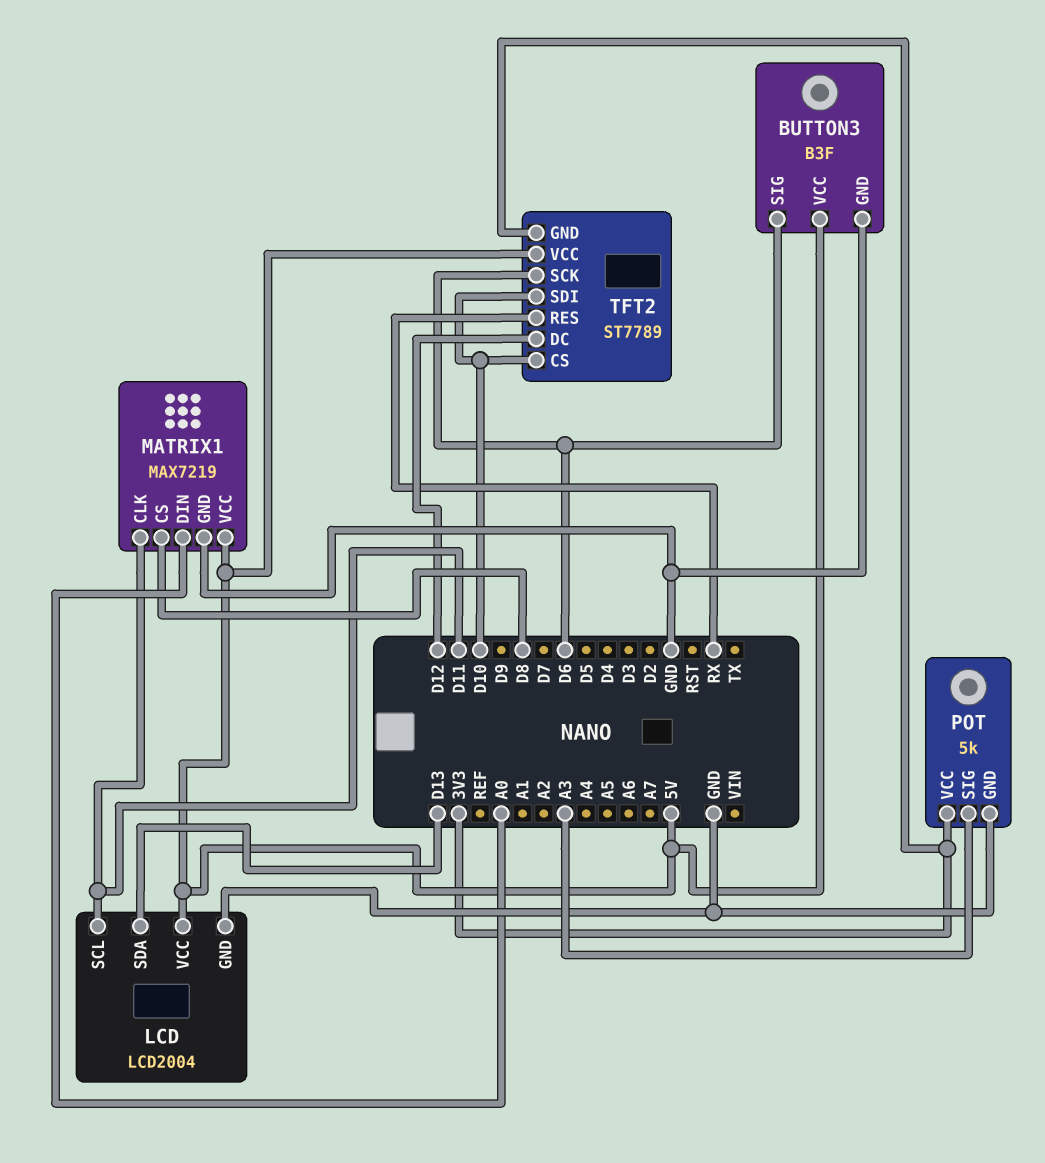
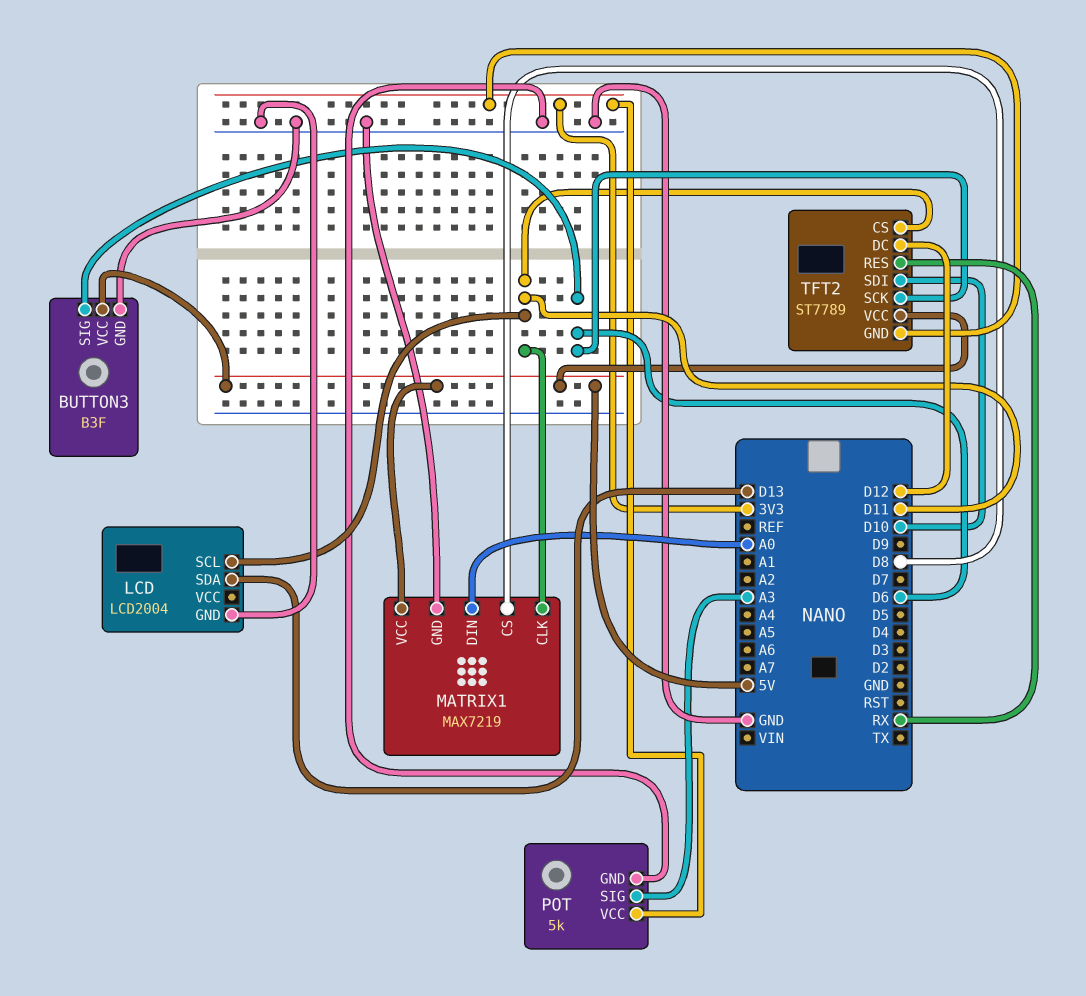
LCD pin VCC: 5V -> none
TFT2 pin CS: D10 -> D11

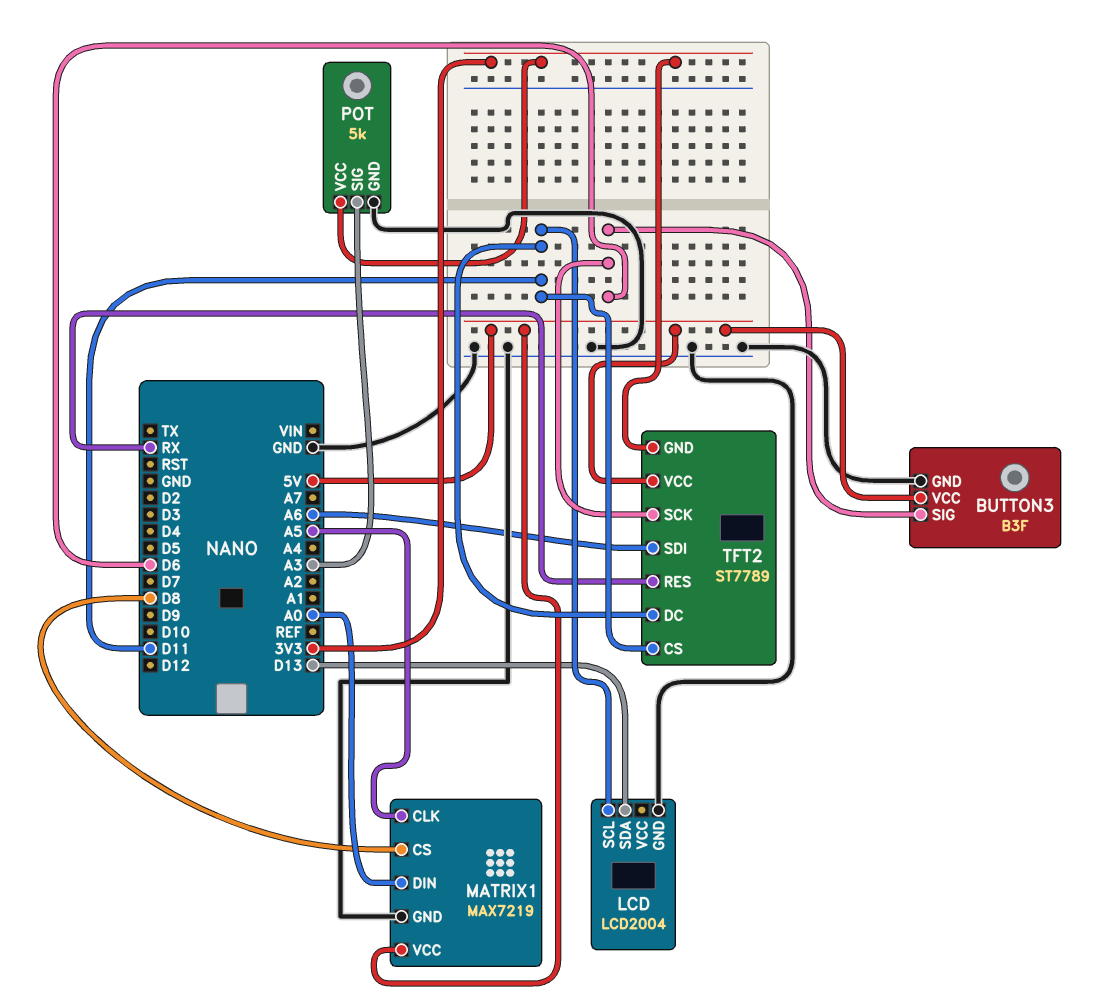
MATRIX1 pin CLK: D11 -> A5
TFT2 pin DC: D12 -> D11
TFT2 pin SDI: D10 -> A6

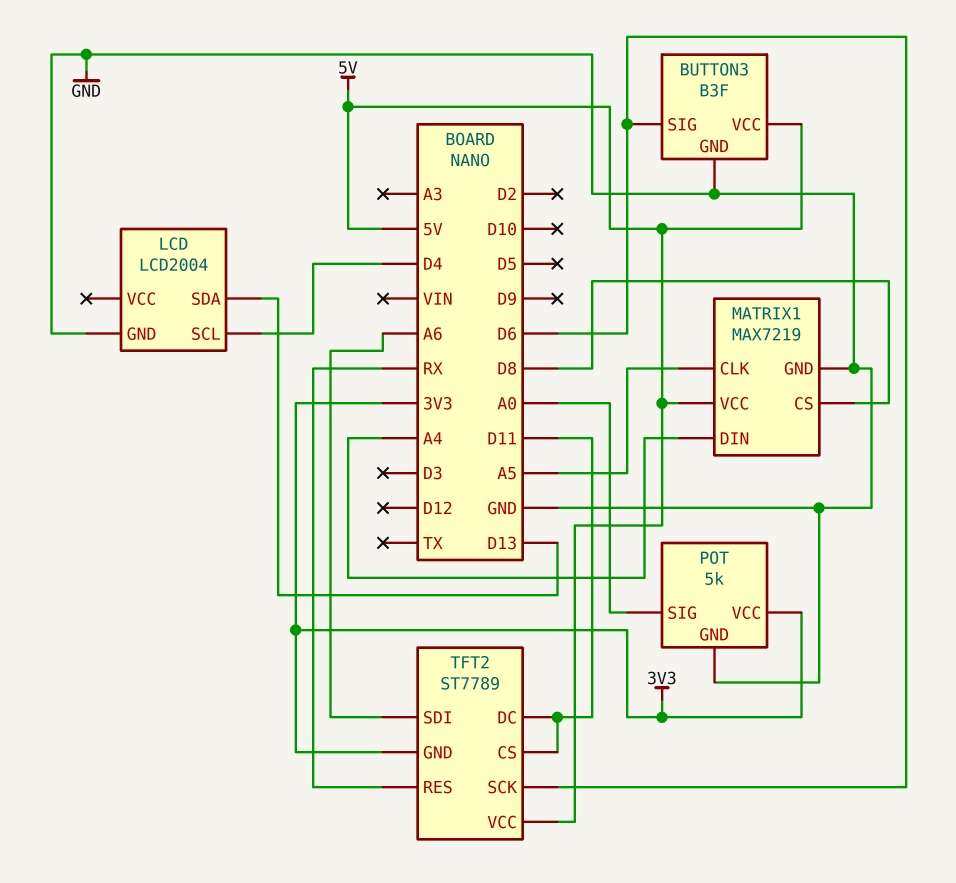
LCD pin SCL: D11 -> D4
MATRIX1 pin DIN: A0 -> A4
POT pin SIG: A3 -> A0

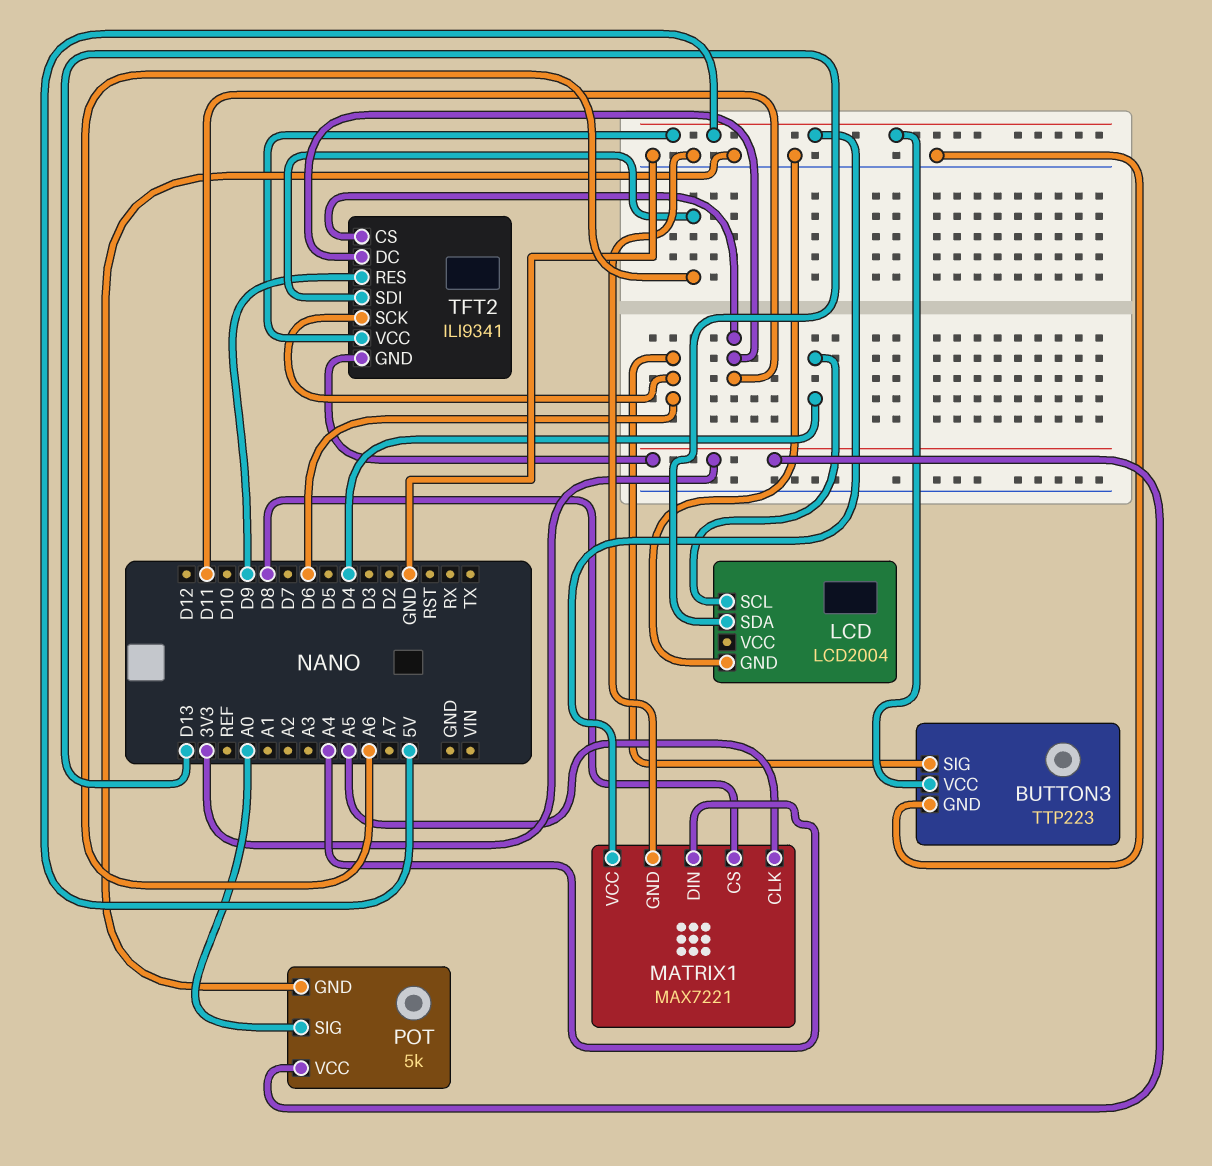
BUTTON3: B3F -> TTP223
MATRIX1: MAX7219 -> MAX7221
TFT2: ST7789 -> ILI9341
TFT2 pin RES: RX -> D9

